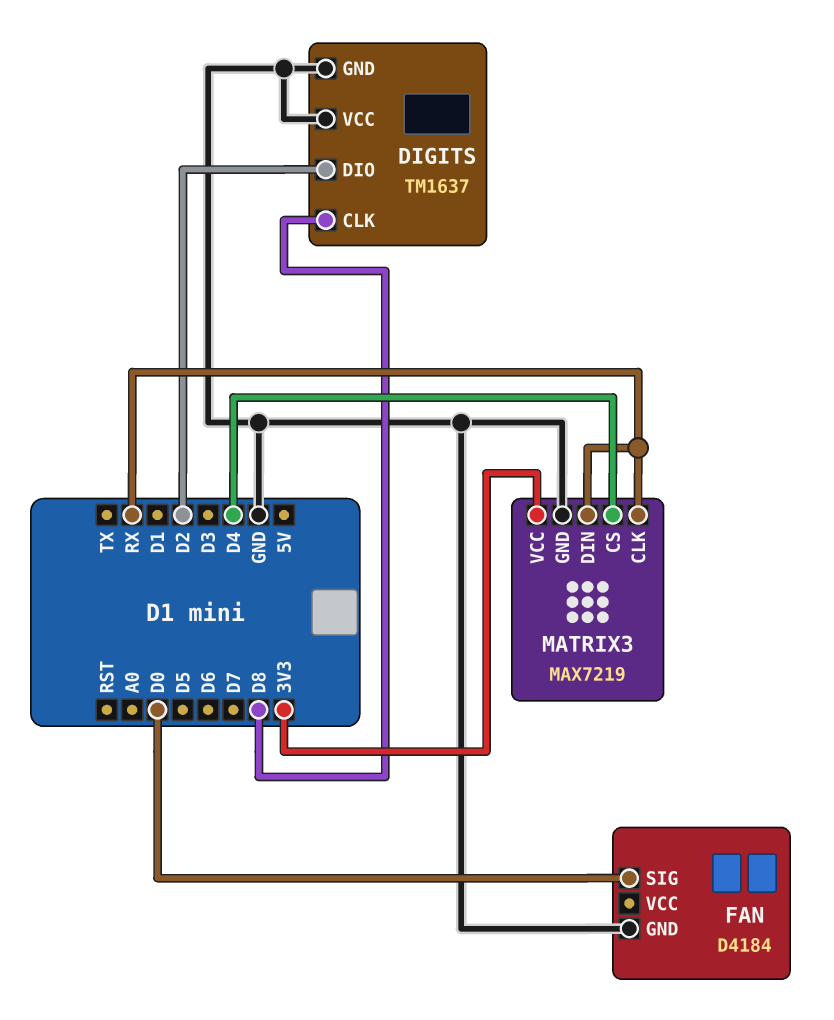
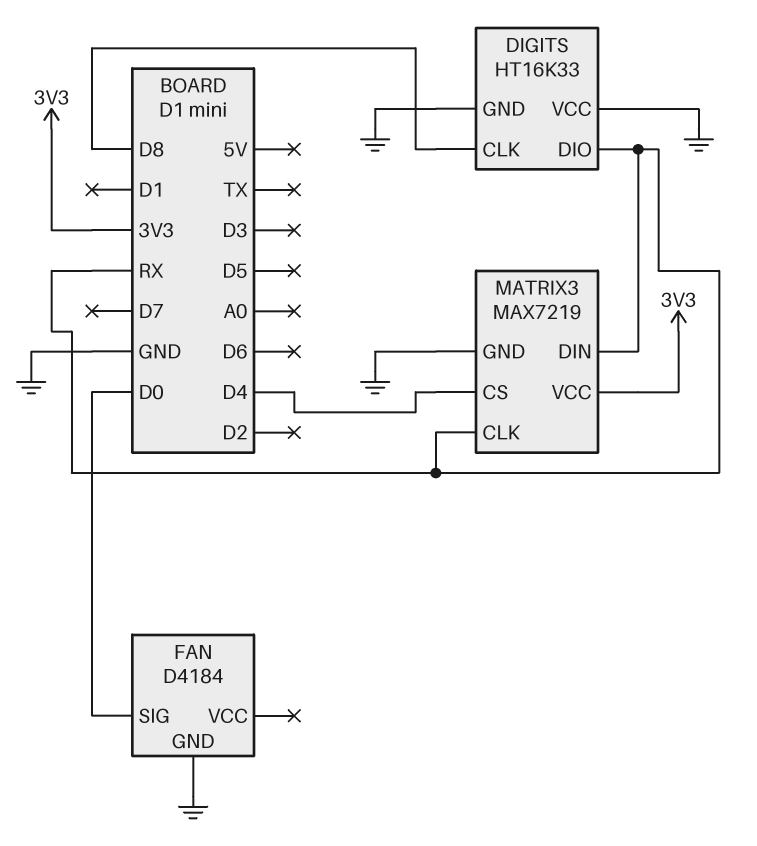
DIGITS: TM1637 -> HT16K33
DIGITS pin DIO: D2 -> RX

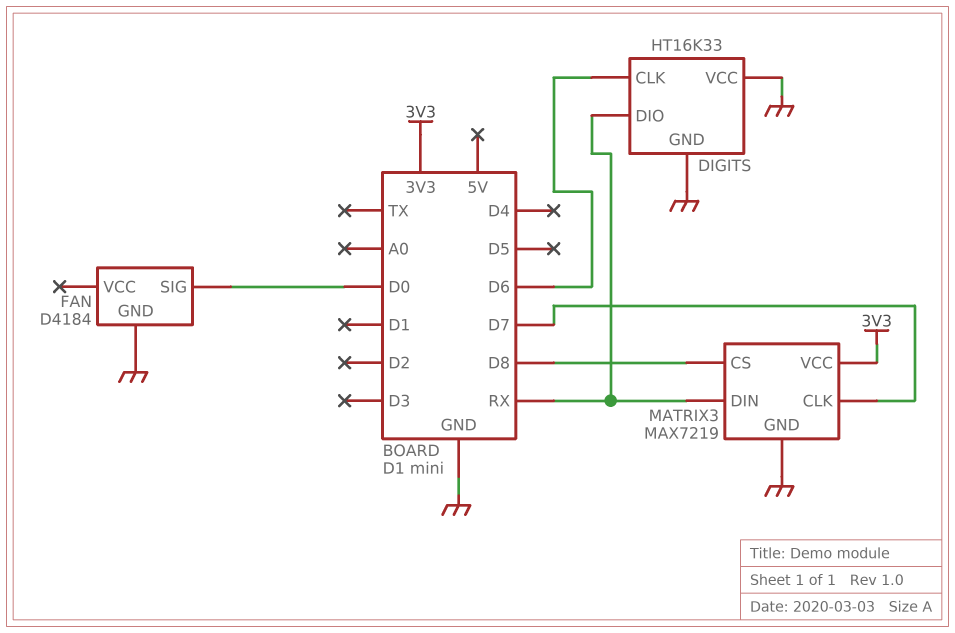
DIGITS pin CLK: D8 -> D6
MATRIX3 pin CLK: RX -> D7
MATRIX3 pin CS: D4 -> D8

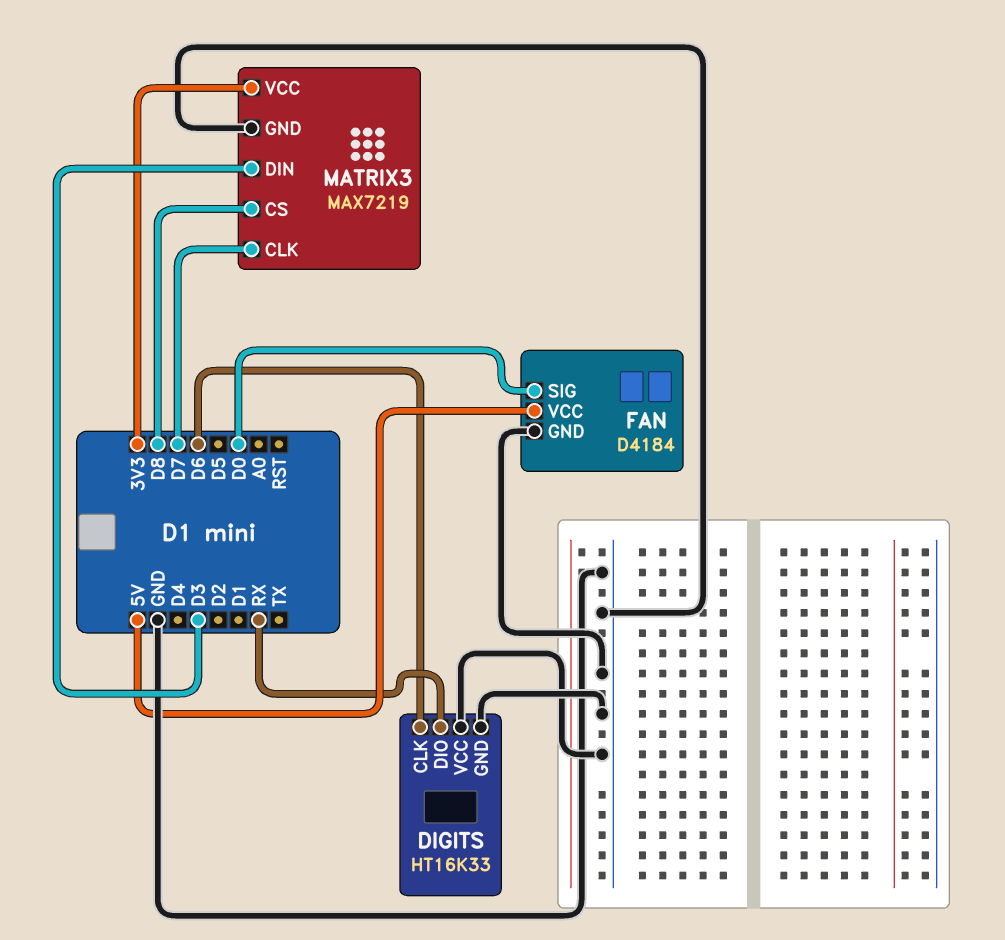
FAN pin VCC: none -> 5V
MATRIX3 pin DIN: RX -> D3

